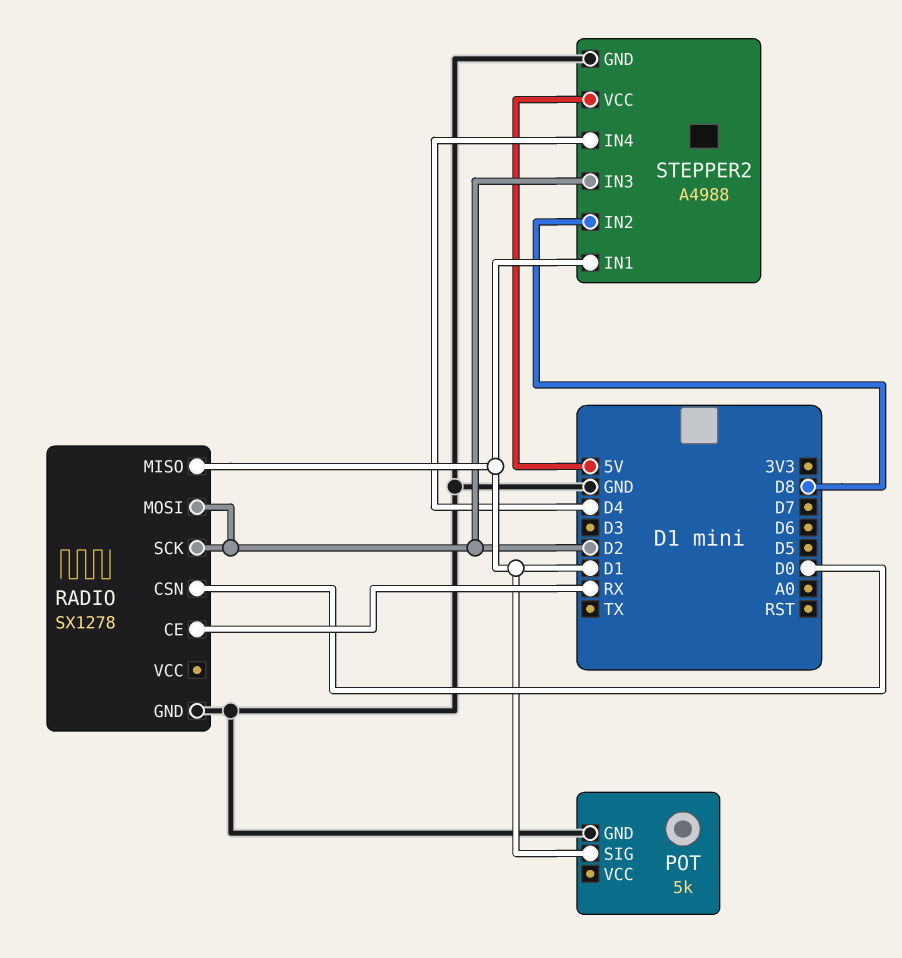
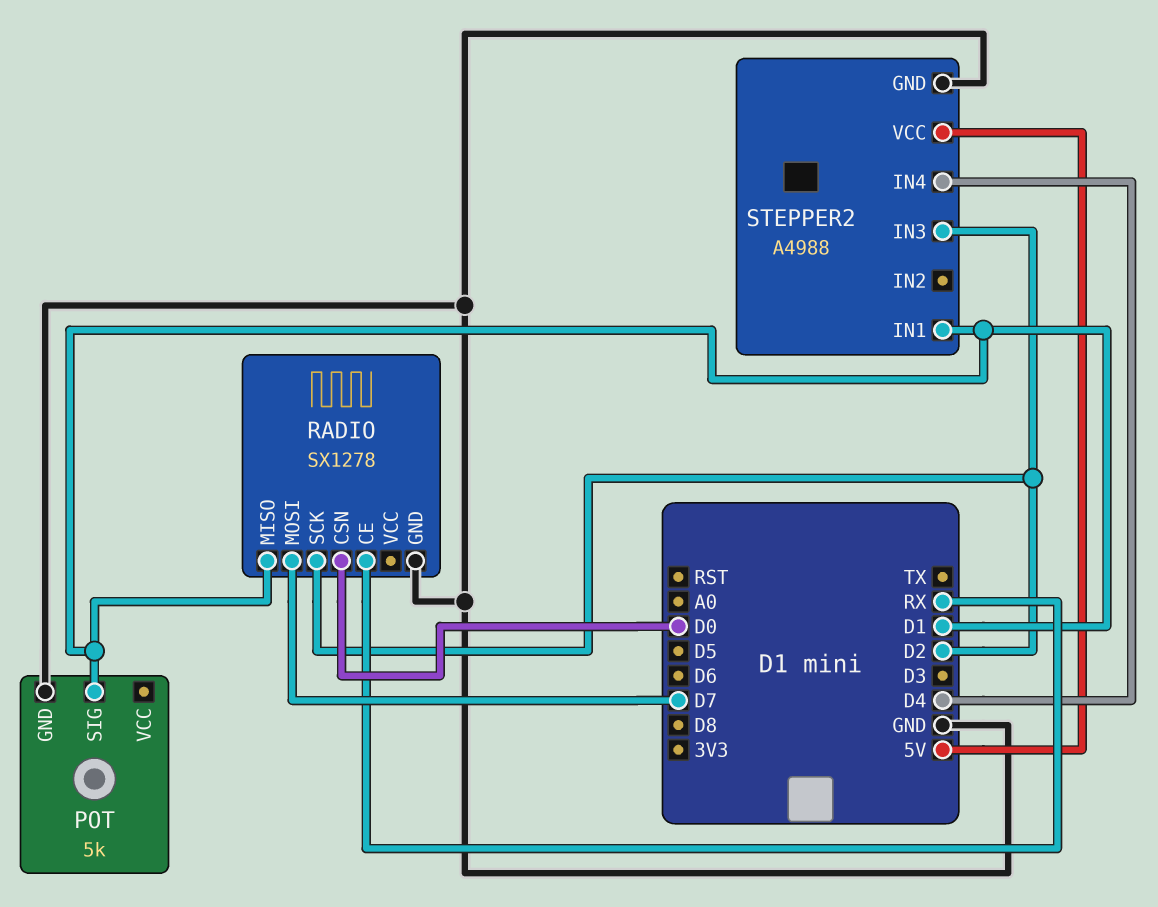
RADIO pin MOSI: D2 -> D7
STEPPER2 pin IN2: D8 -> none

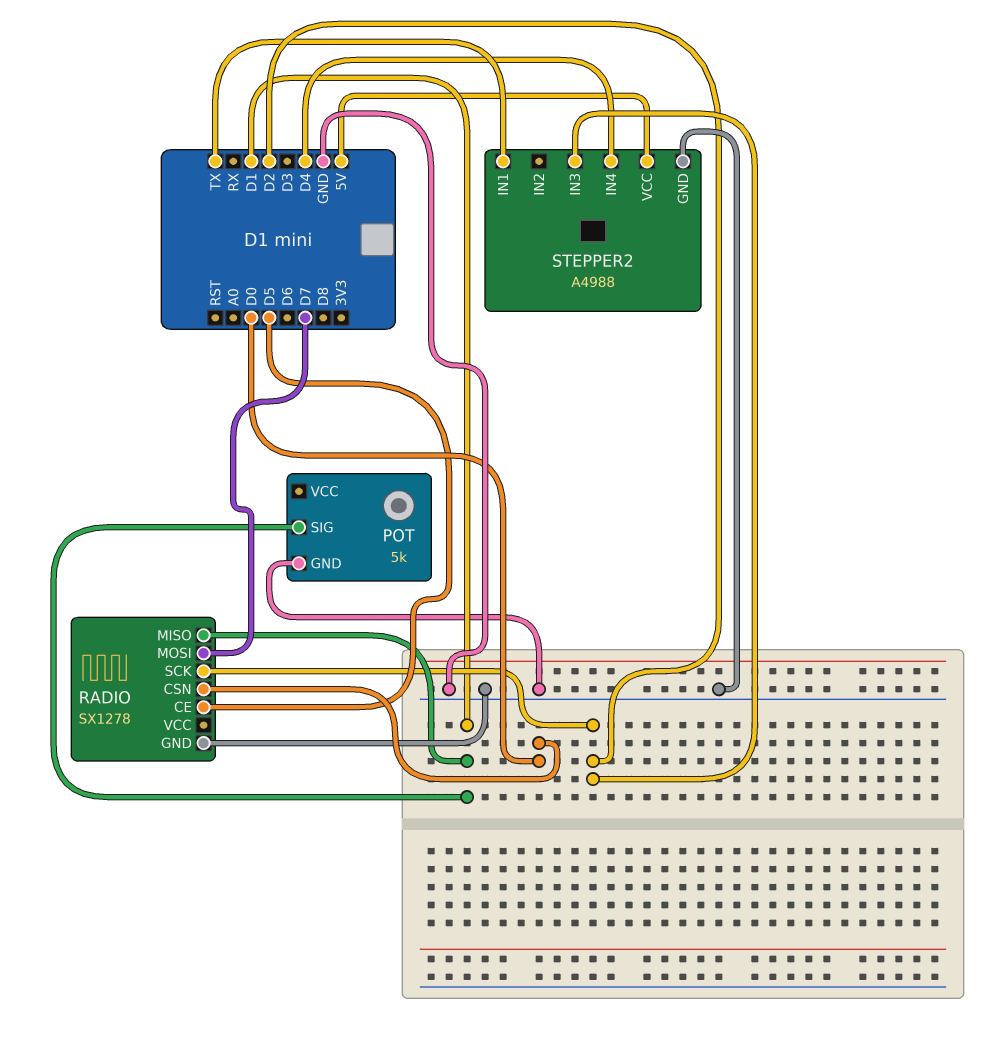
RADIO pin CE: RX -> D5
STEPPER2 pin IN1: D1 -> TX

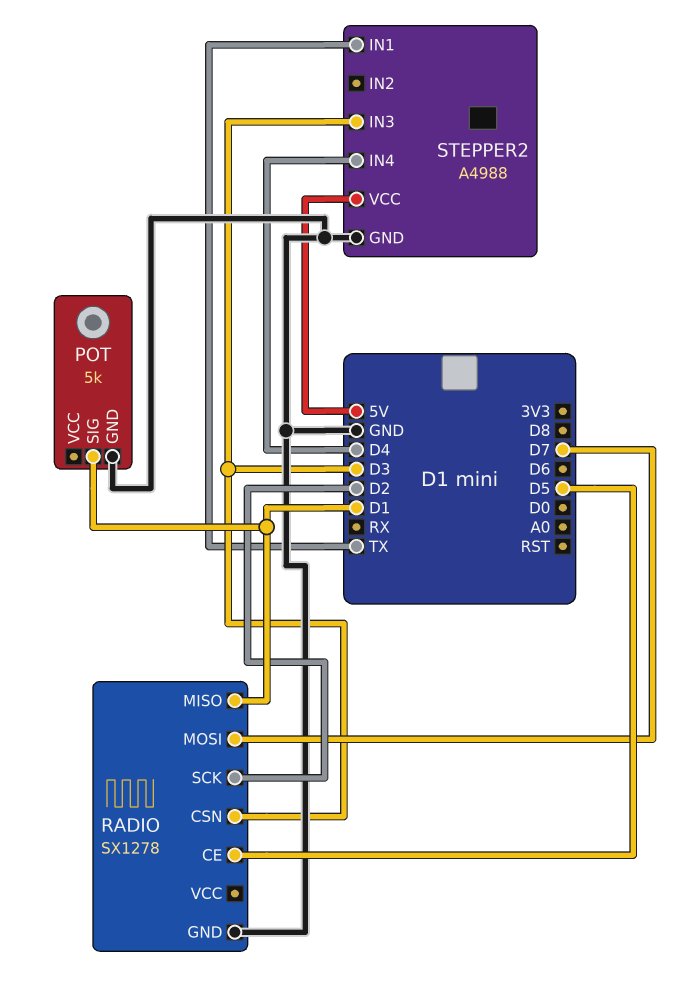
RADIO pin CSN: D0 -> D3
STEPPER2 pin IN3: D2 -> D3

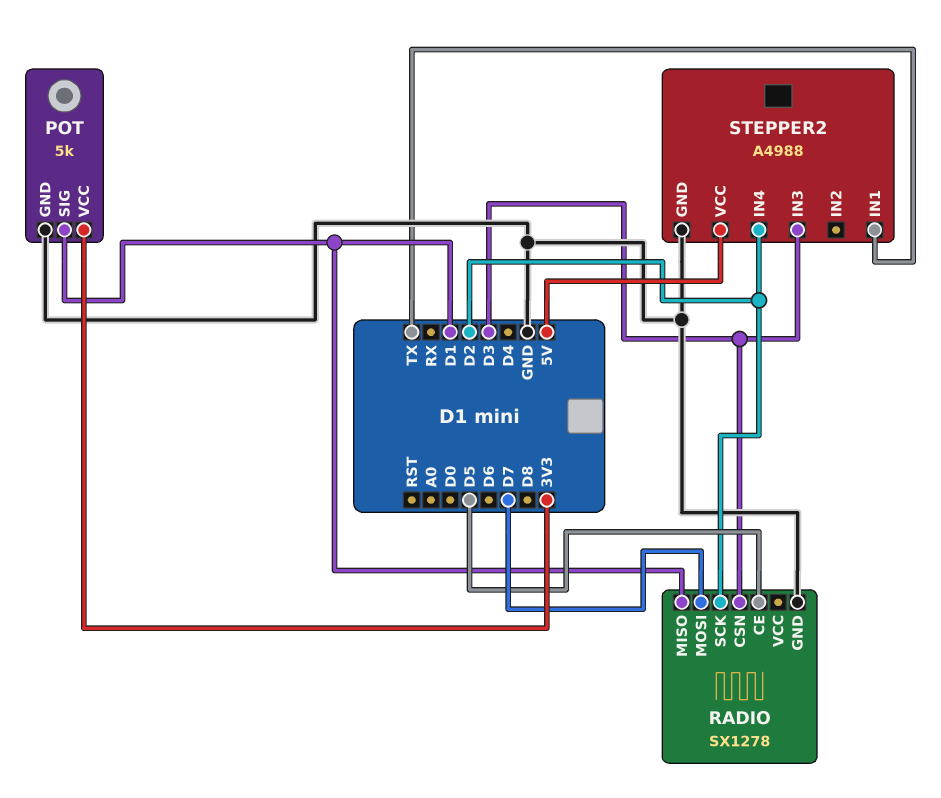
POT pin VCC: none -> 3V3
STEPPER2 pin IN4: D4 -> D2

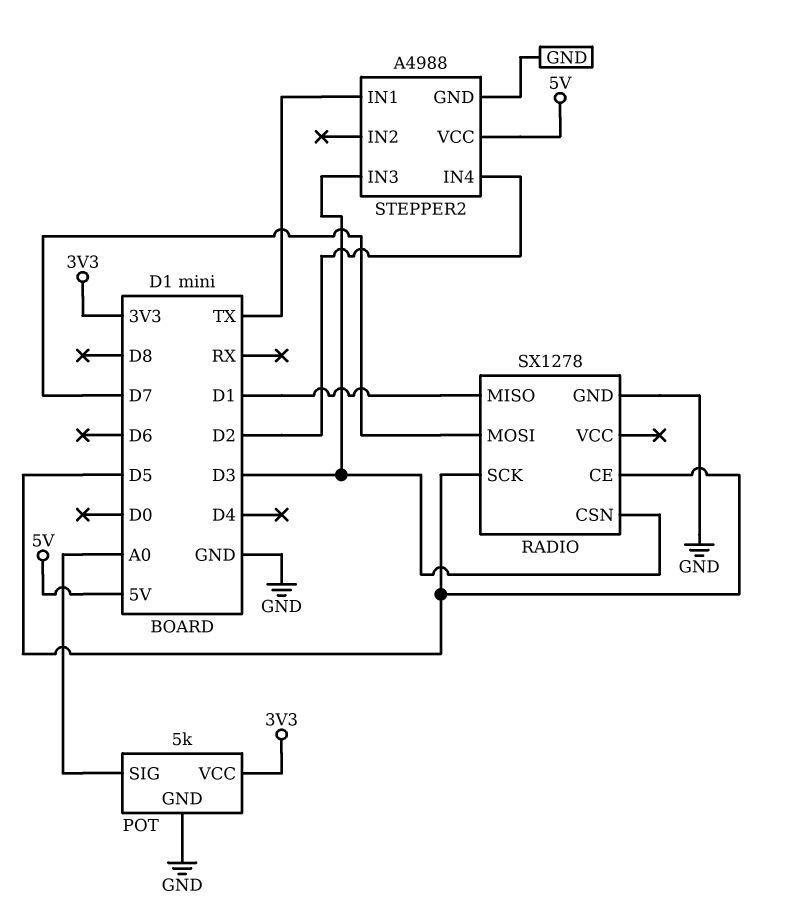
POT pin SIG: D1 -> A0
RADIO pin SCK: D2 -> D5

